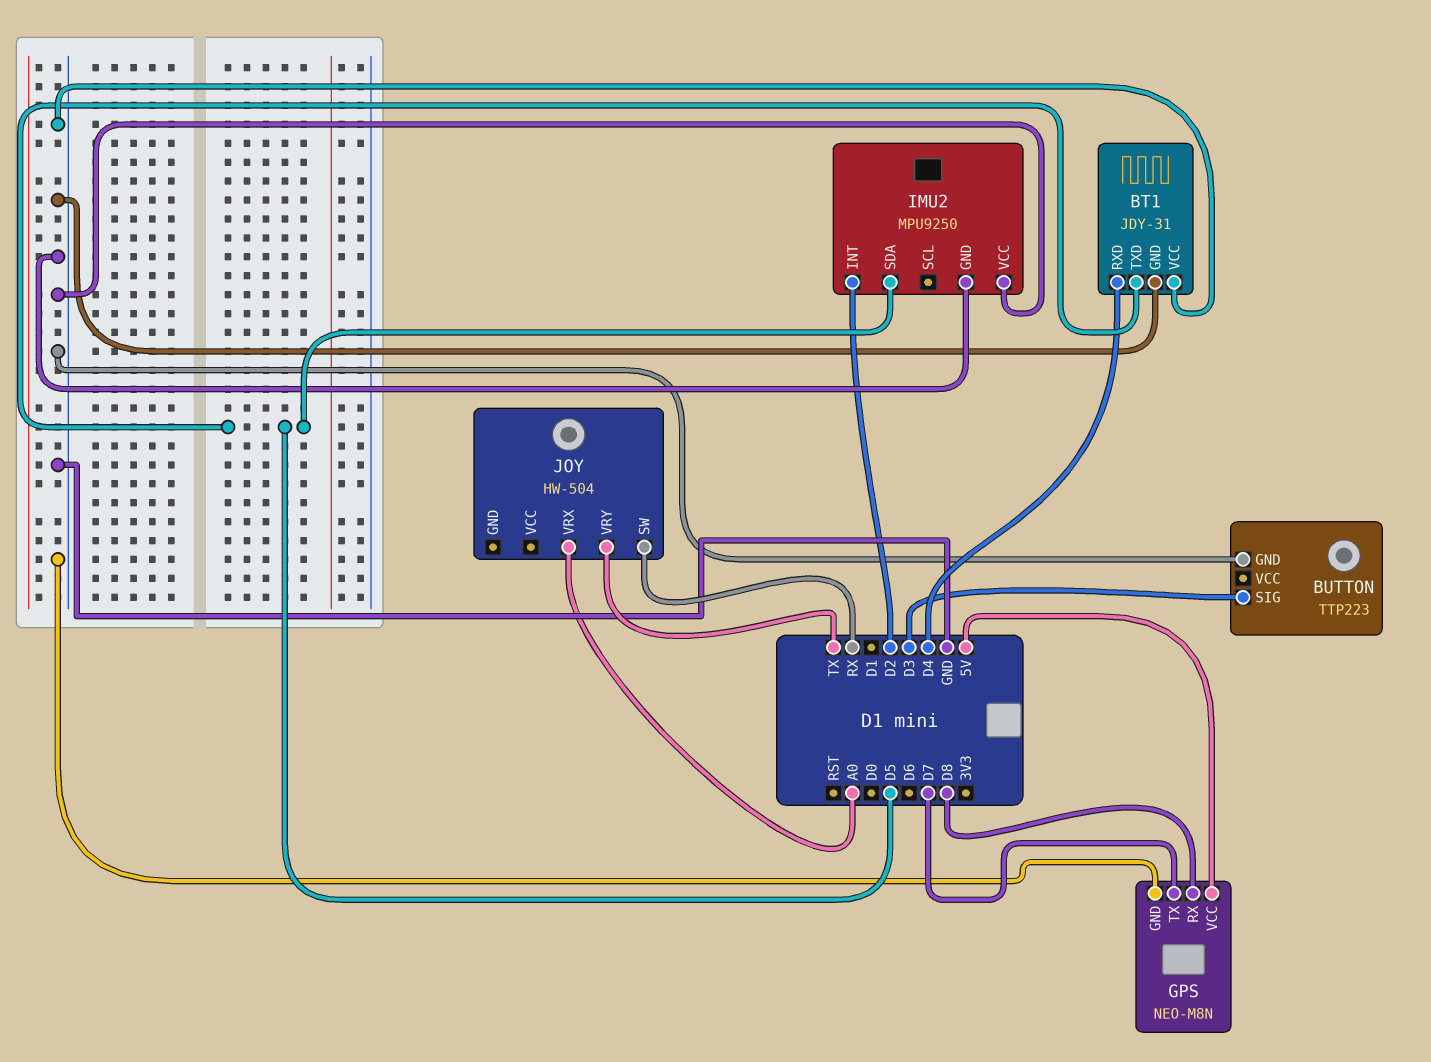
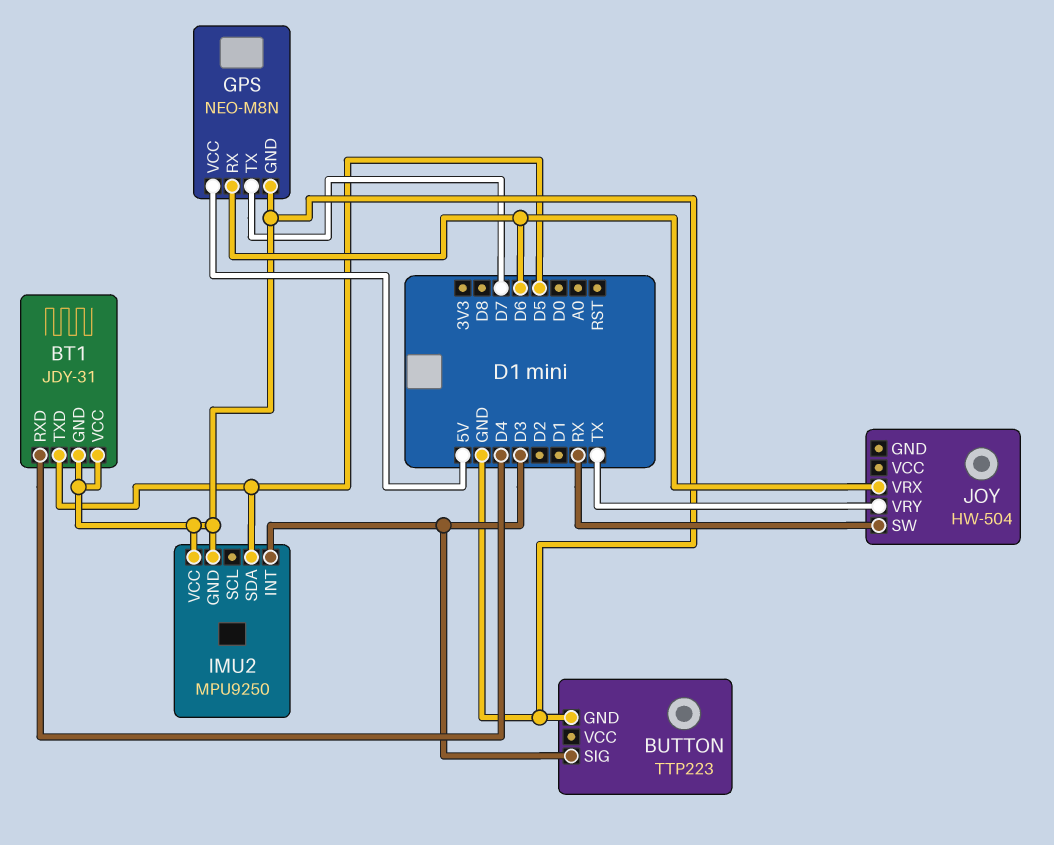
GPS pin RX: D8 -> D6
IMU2 pin INT: D2 -> D3
JOY pin VRX: A0 -> D6

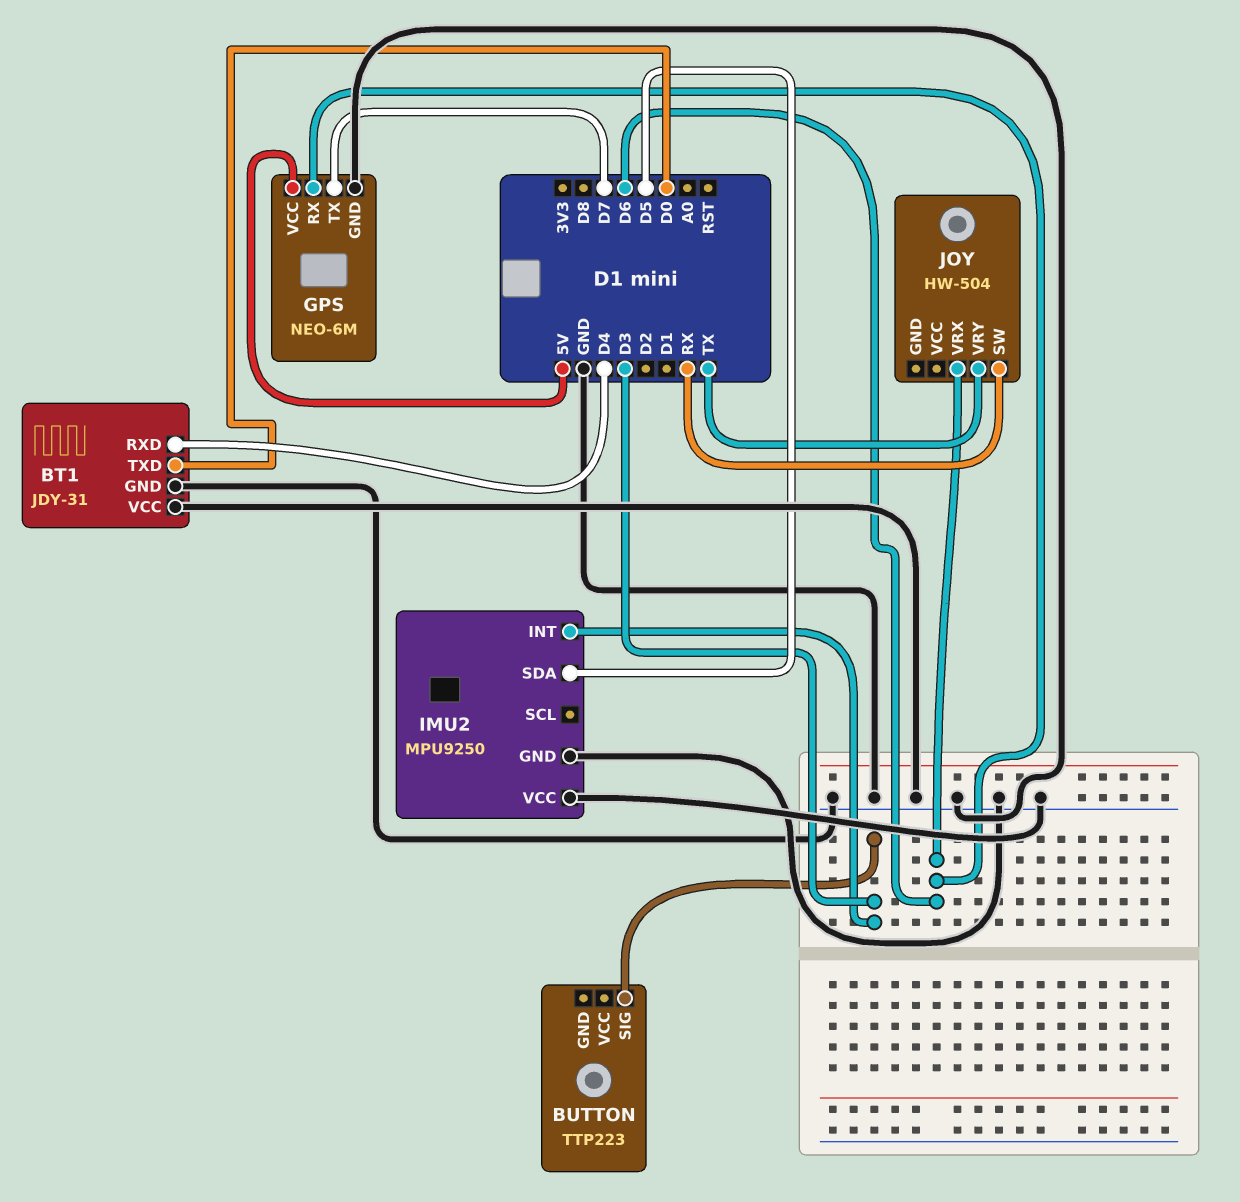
BT1 pin TXD: D5 -> D0
BUTTON pin GND: GND -> none
GPS: NEO-M8N -> NEO-6M

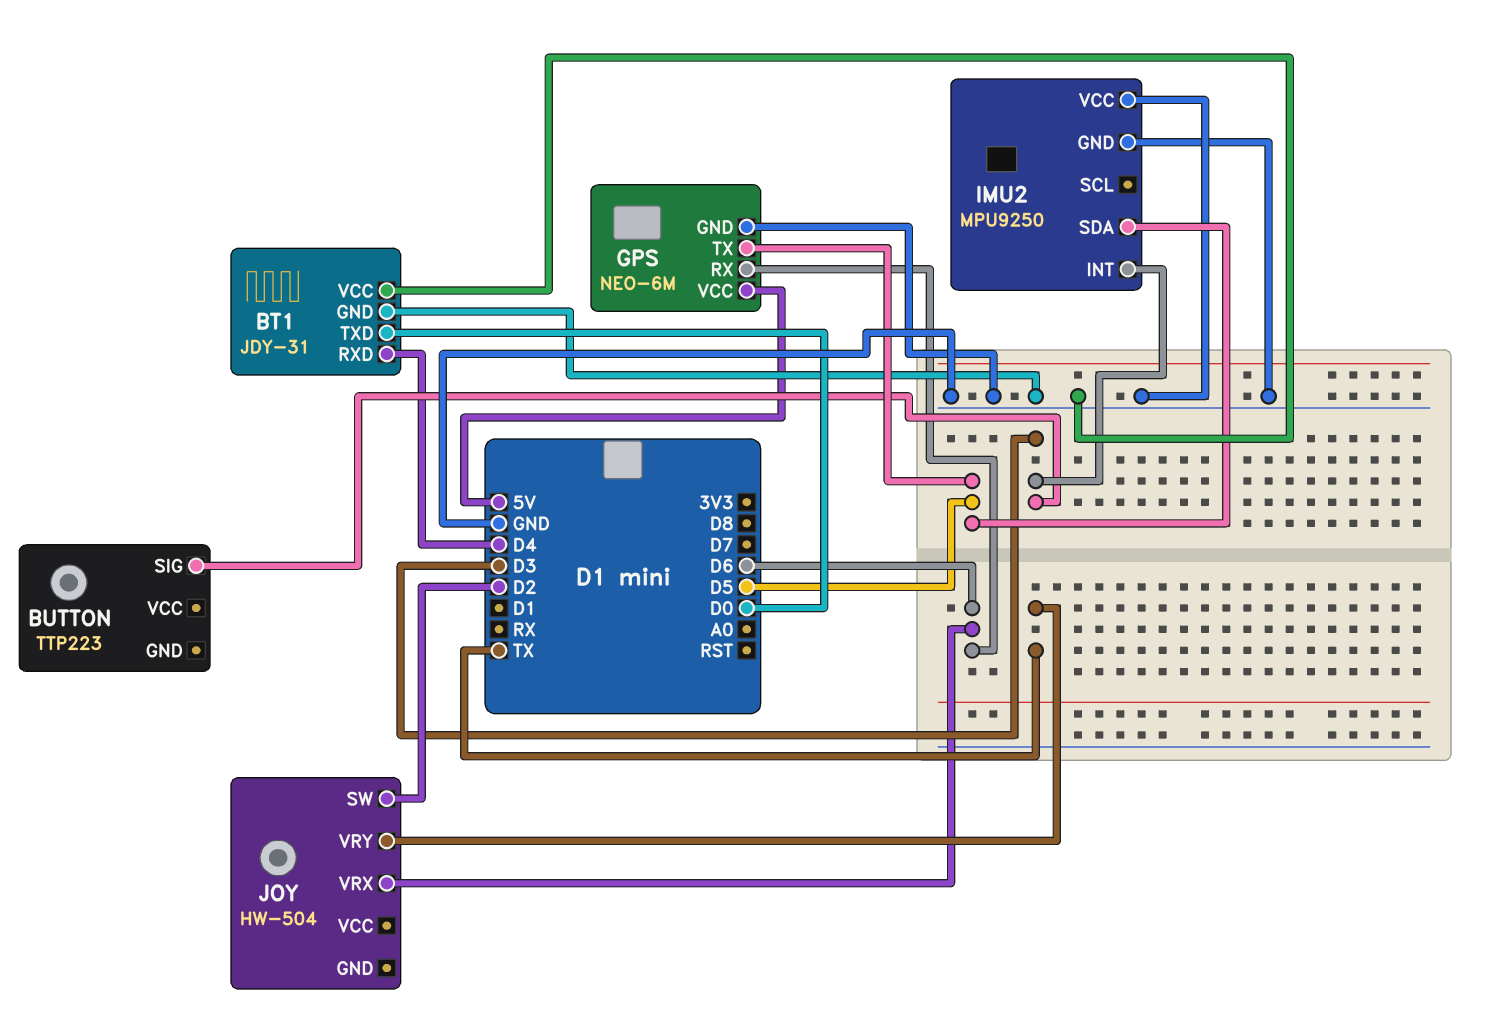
GPS pin TX: D7 -> D5
JOY pin SW: RX -> D2

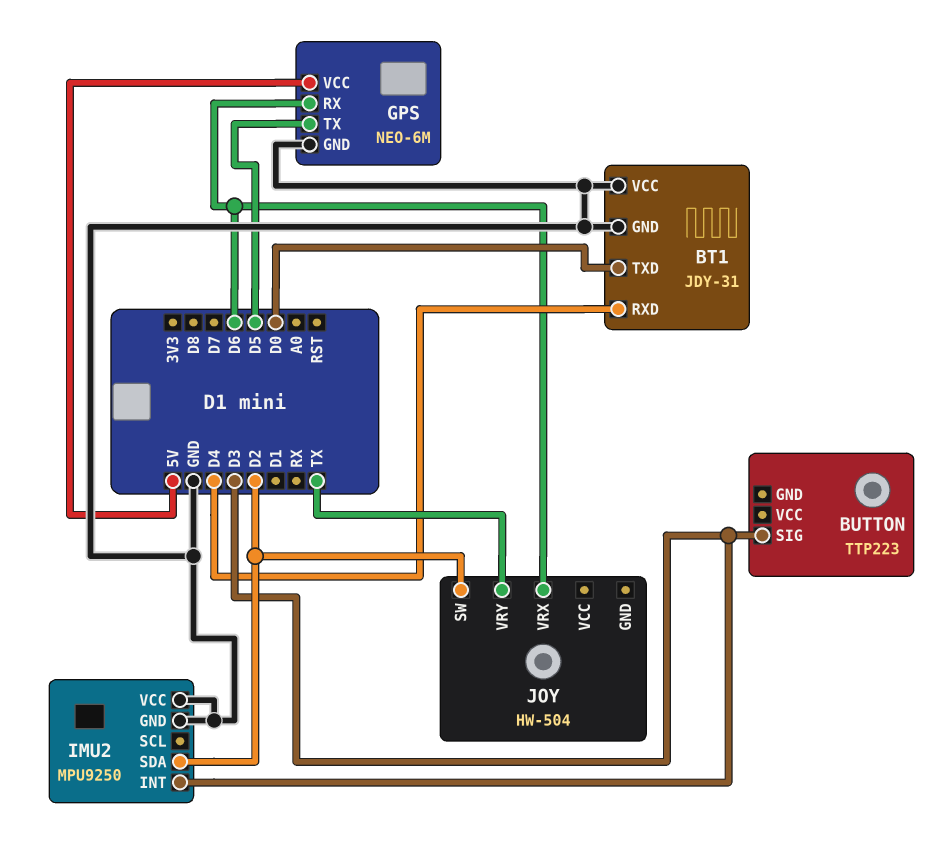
IMU2 pin SDA: D5 -> D2

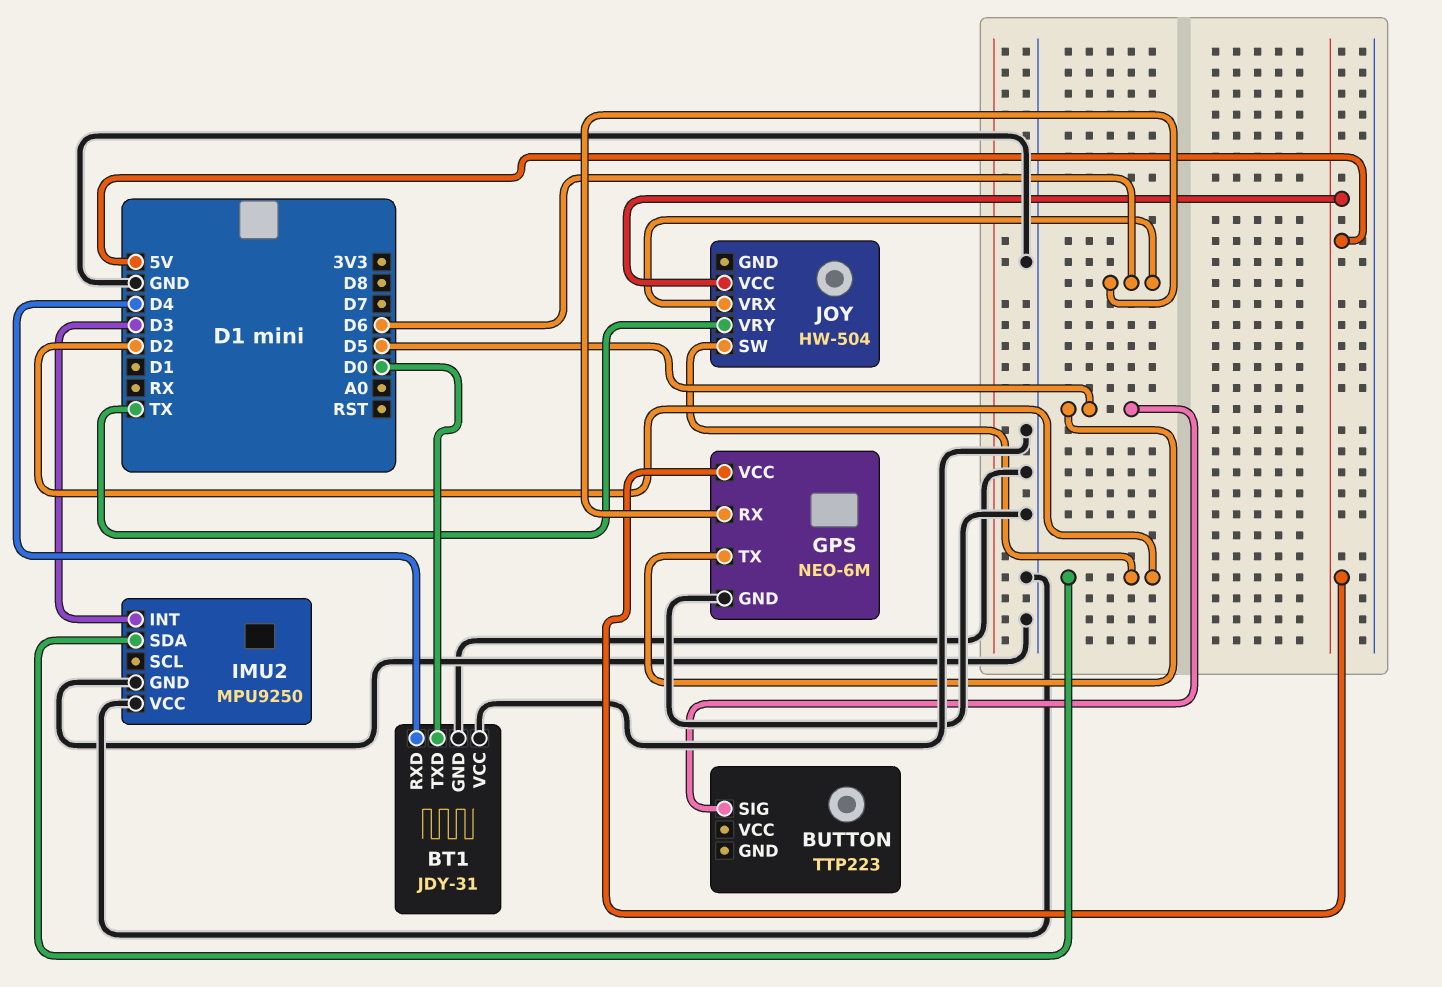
BUTTON pin SIG: D3 -> D5
JOY pin VCC: none -> 5V

